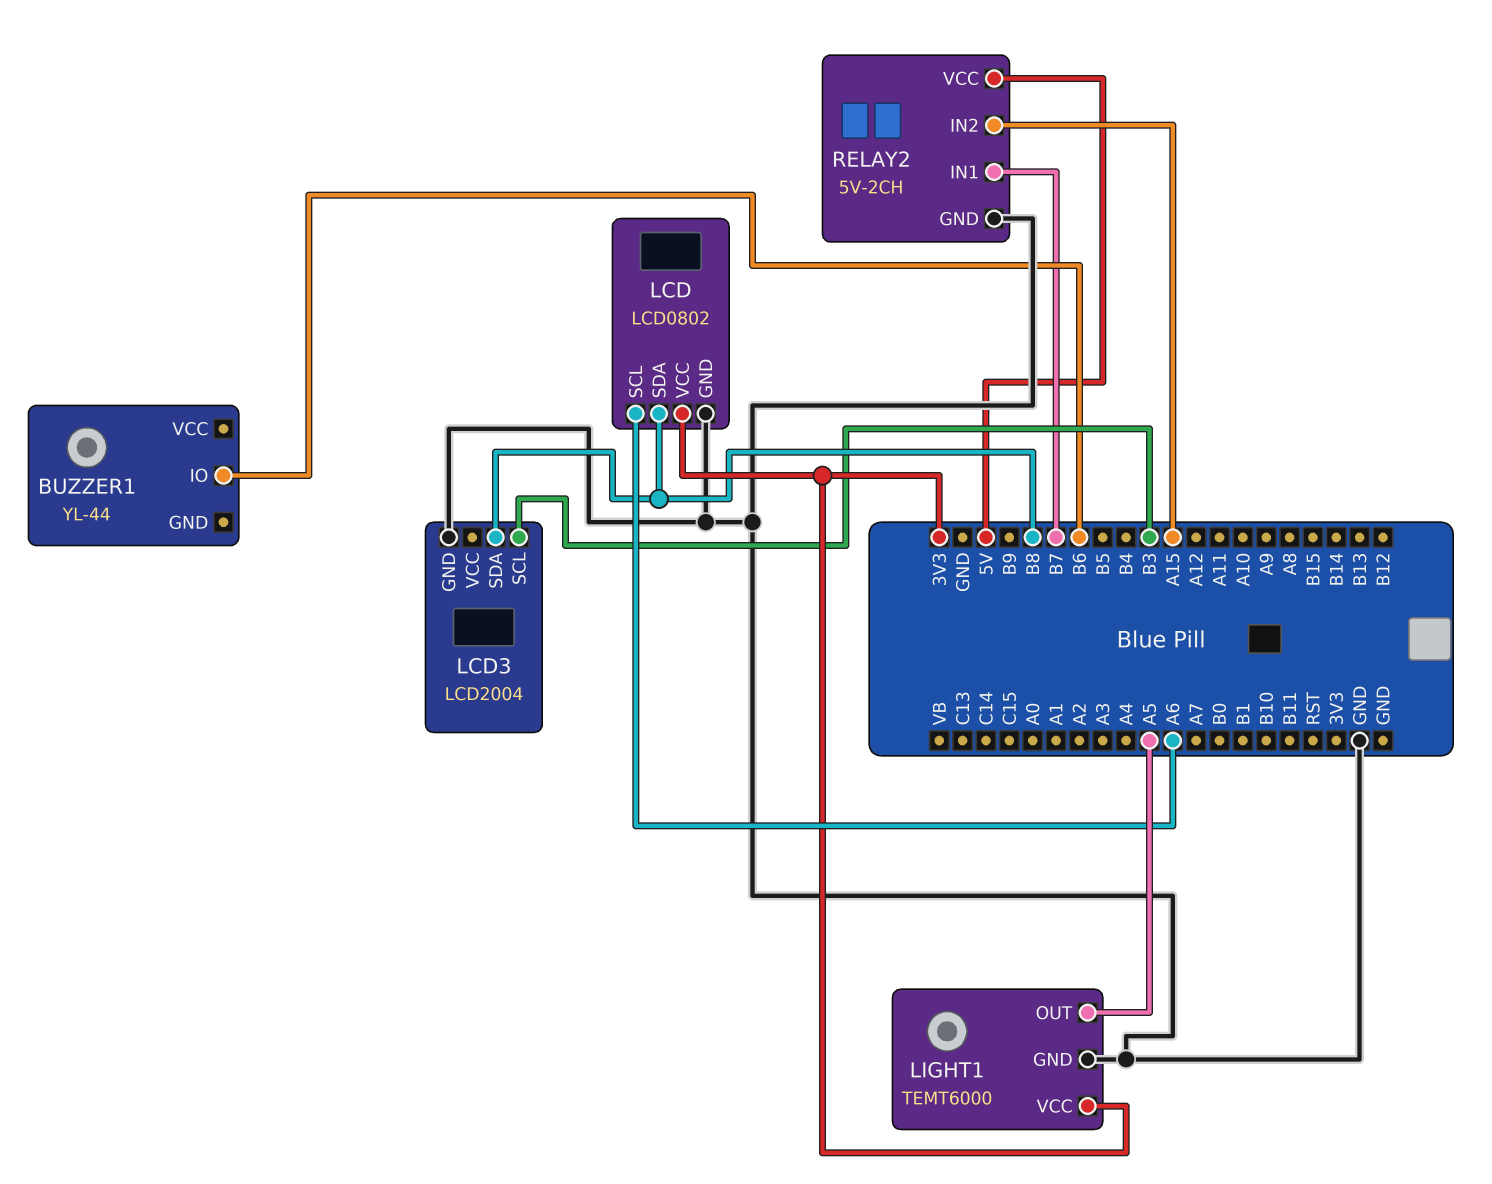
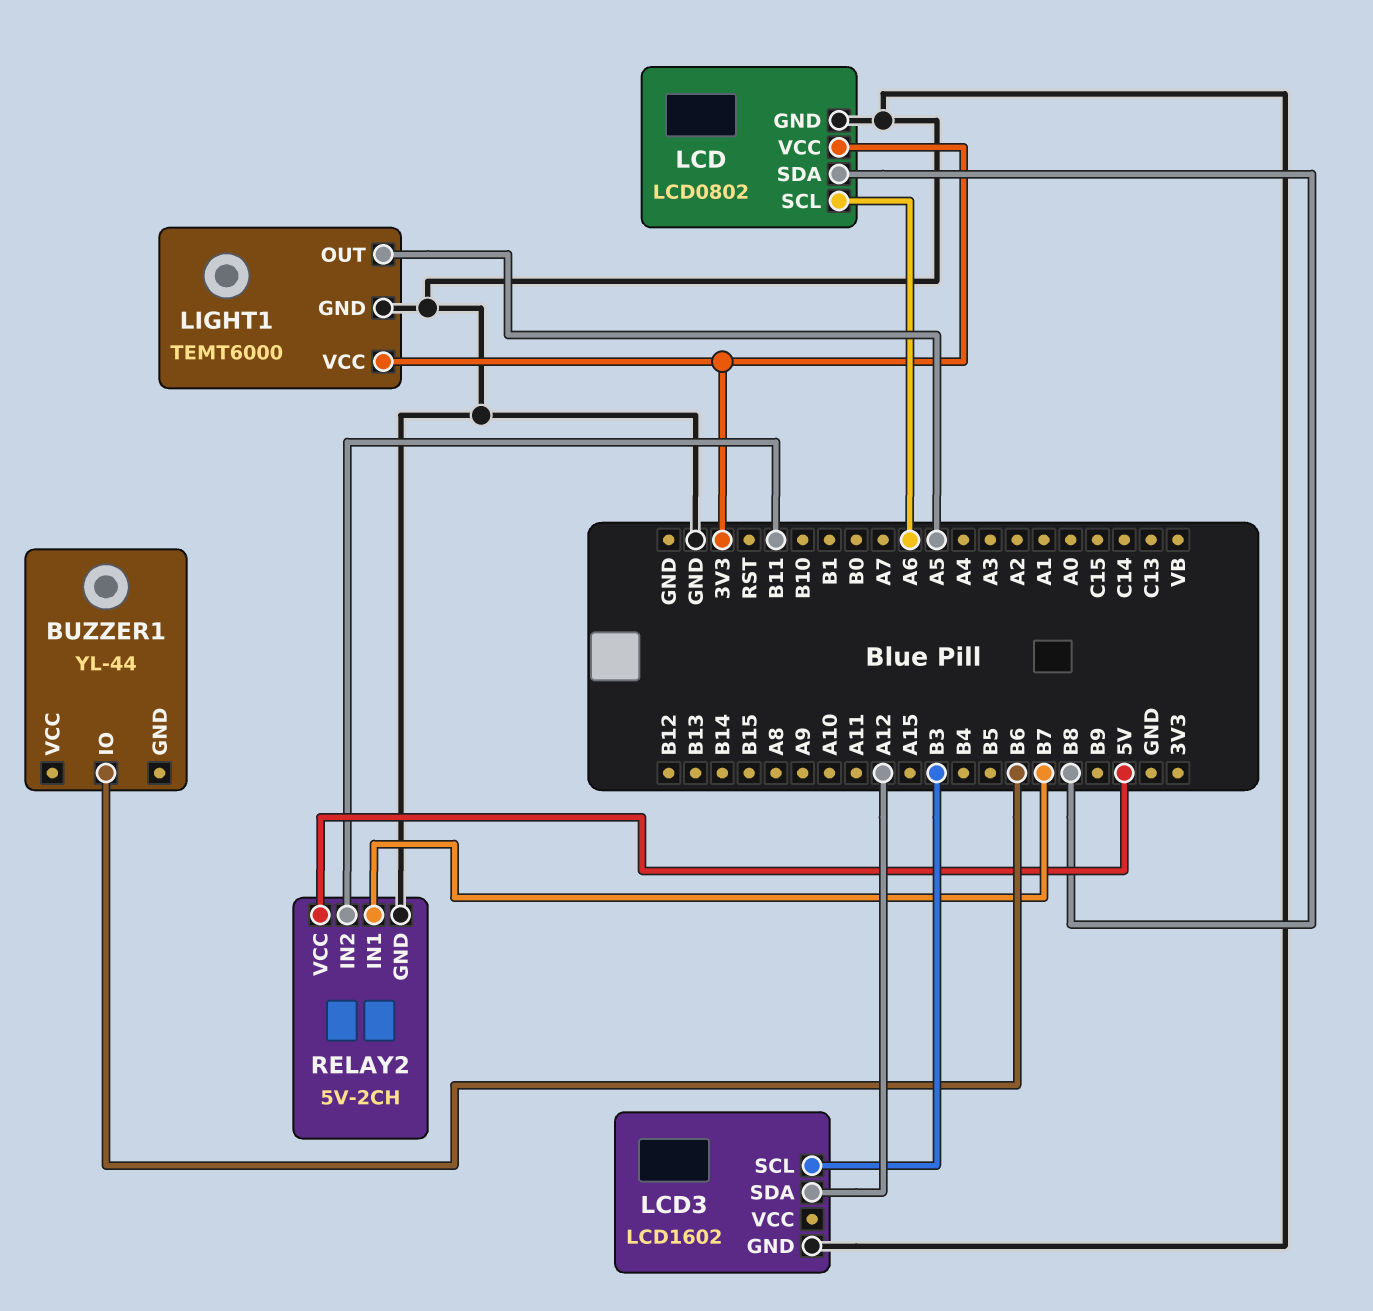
LCD3: LCD2004 -> LCD1602
LCD3 pin SDA: B8 -> A12
RELAY2 pin IN2: A15 -> B11

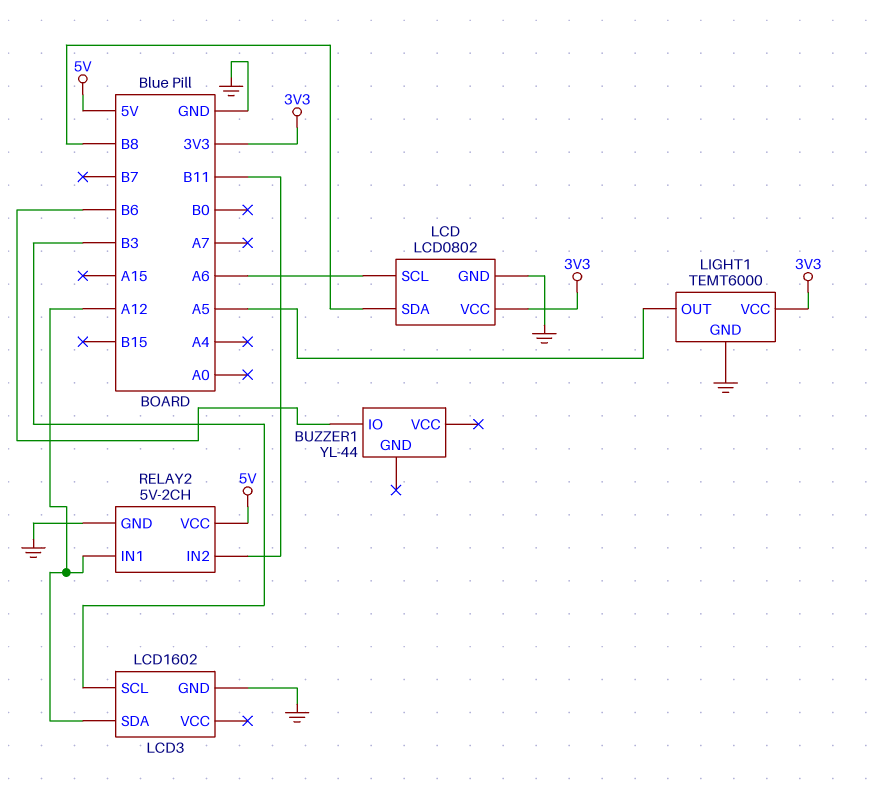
RELAY2 pin IN1: B7 -> A12

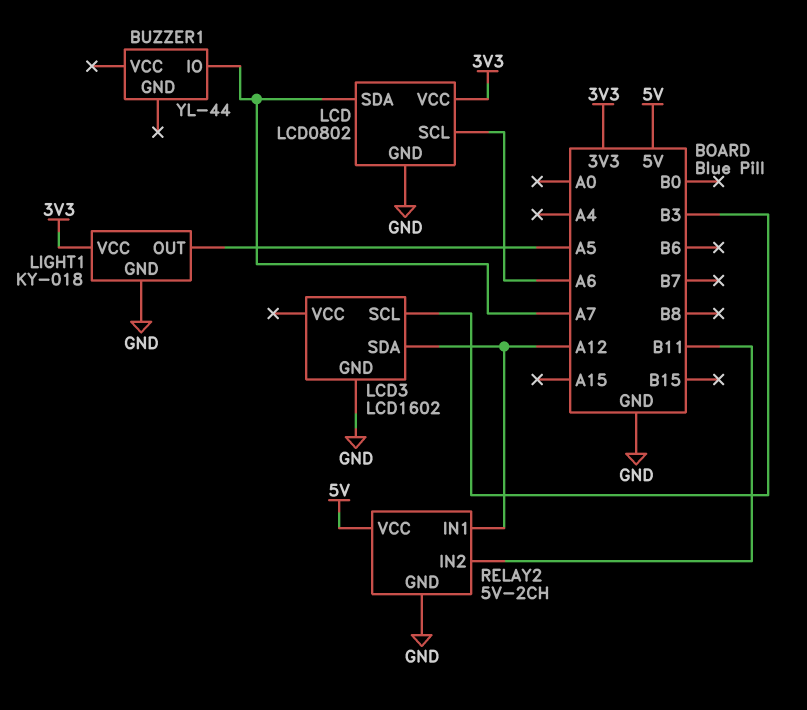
BUZZER1 pin IO: B6 -> A7
LCD pin SDA: B8 -> A7
LIGHT1: TEMT6000 -> KY-018

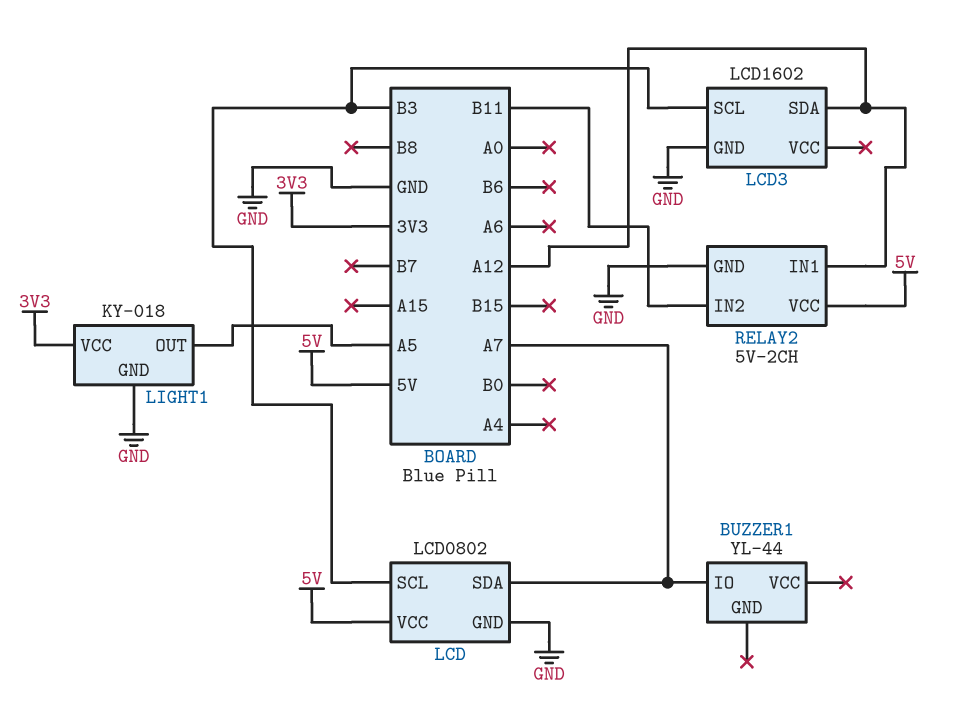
LCD pin SCL: A6 -> B3
LCD pin VCC: 3V3 -> 5V

